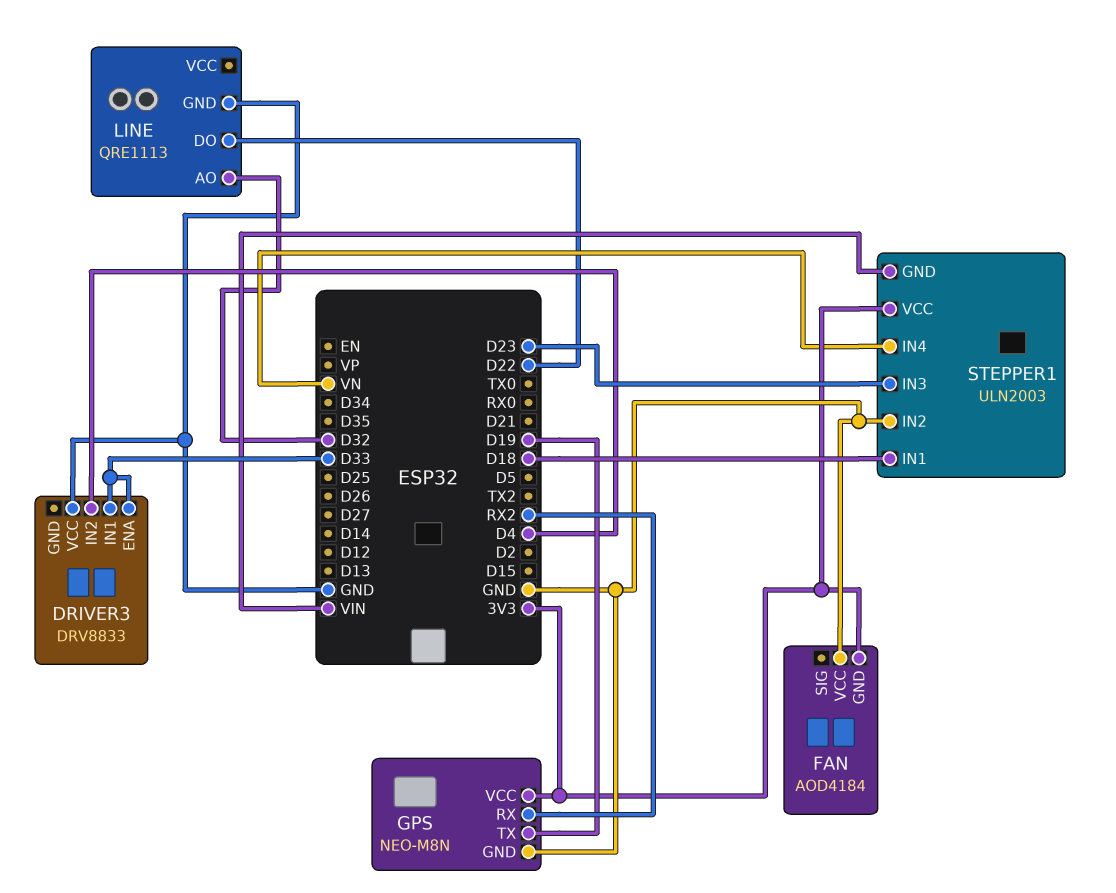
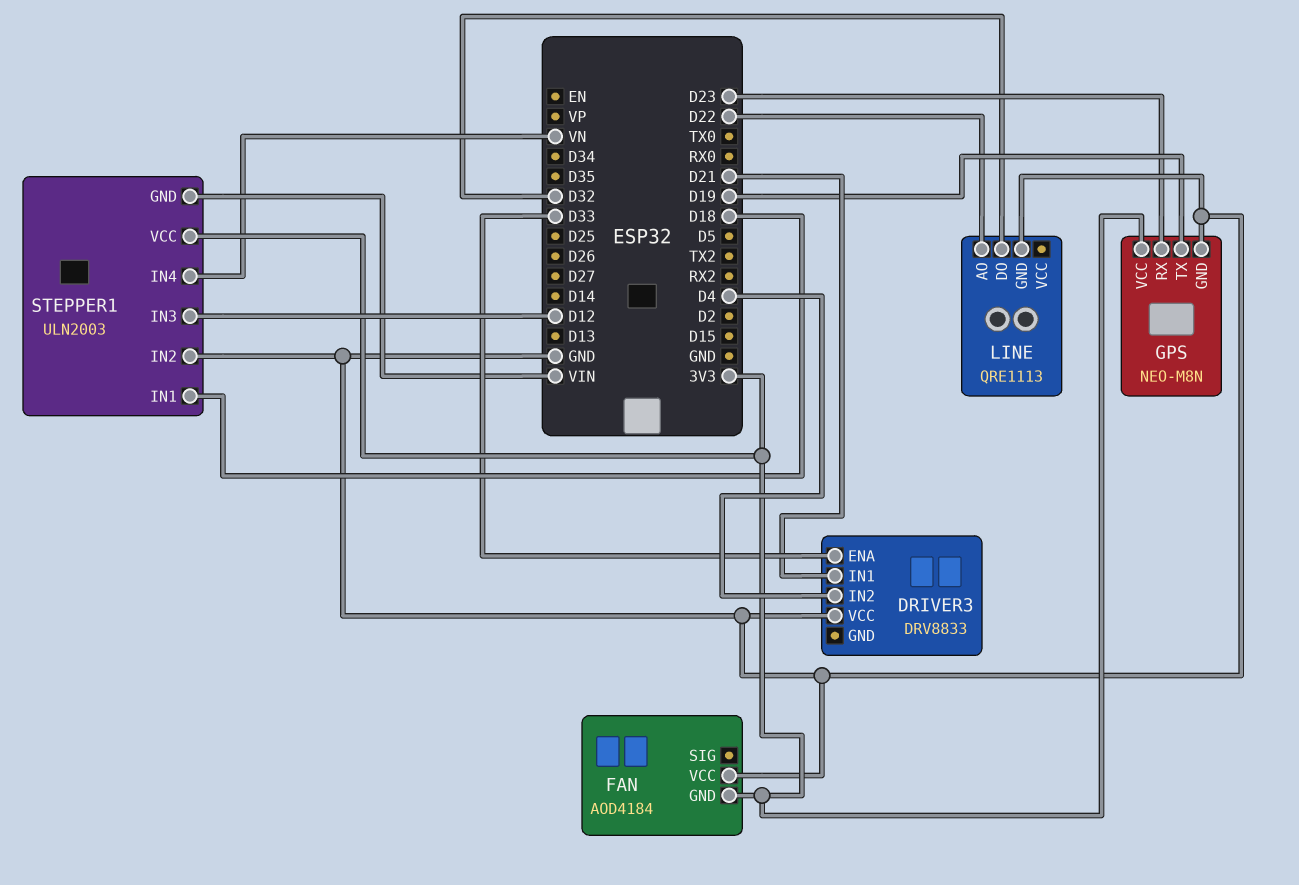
DRIVER3 pin IN1: D33 -> D21
GPS pin RX: RX2 -> D23
LINE pin AO: D32 -> D22
LINE pin DO: D22 -> D32
STEPPER1 pin IN3: D23 -> D12

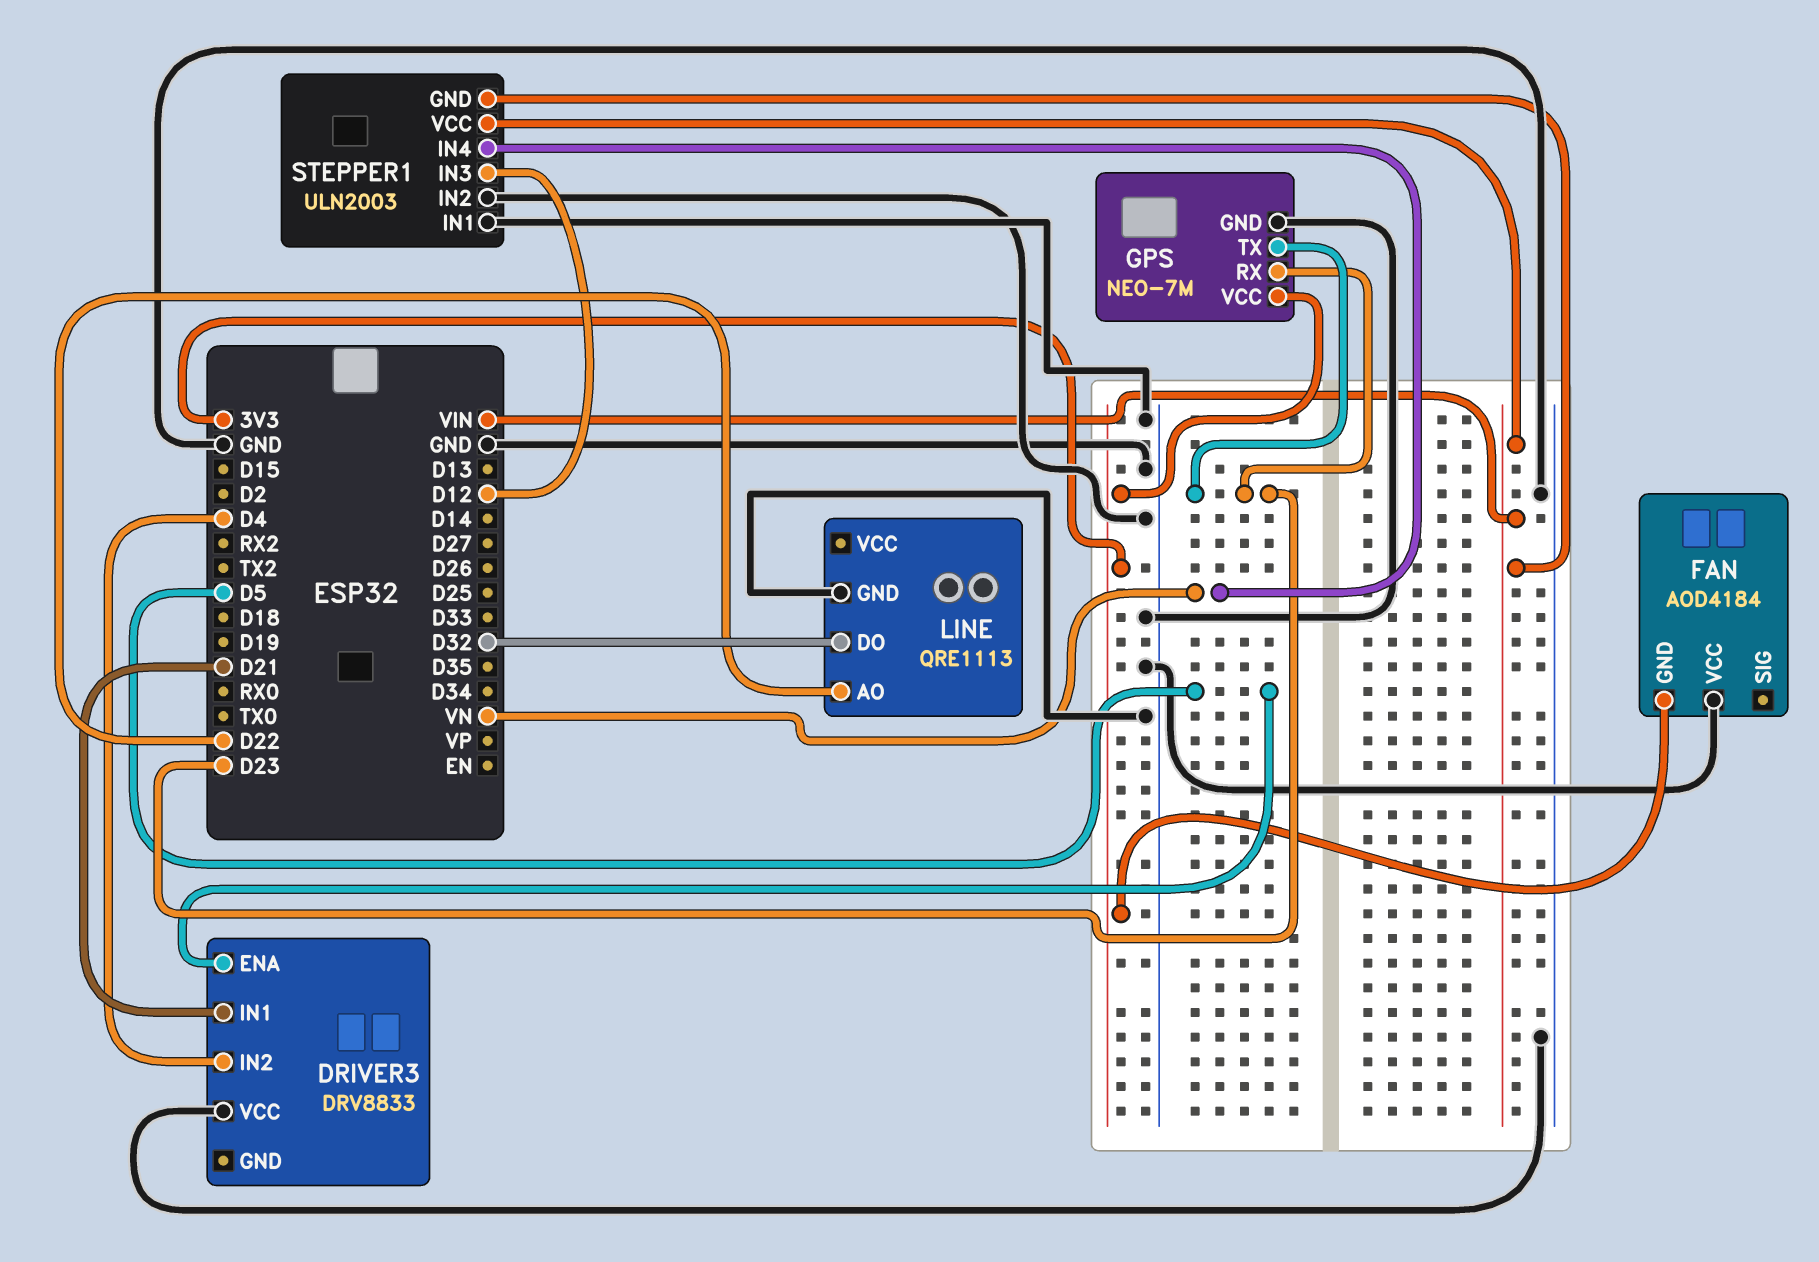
DRIVER3 pin ENA: D33 -> D5
GPS: NEO-M8N -> NEO-7M
GPS pin TX: D19 -> D23
STEPPER1 pin IN1: D18 -> GND
STEPPER1 pin VCC: 3V3 -> VIN

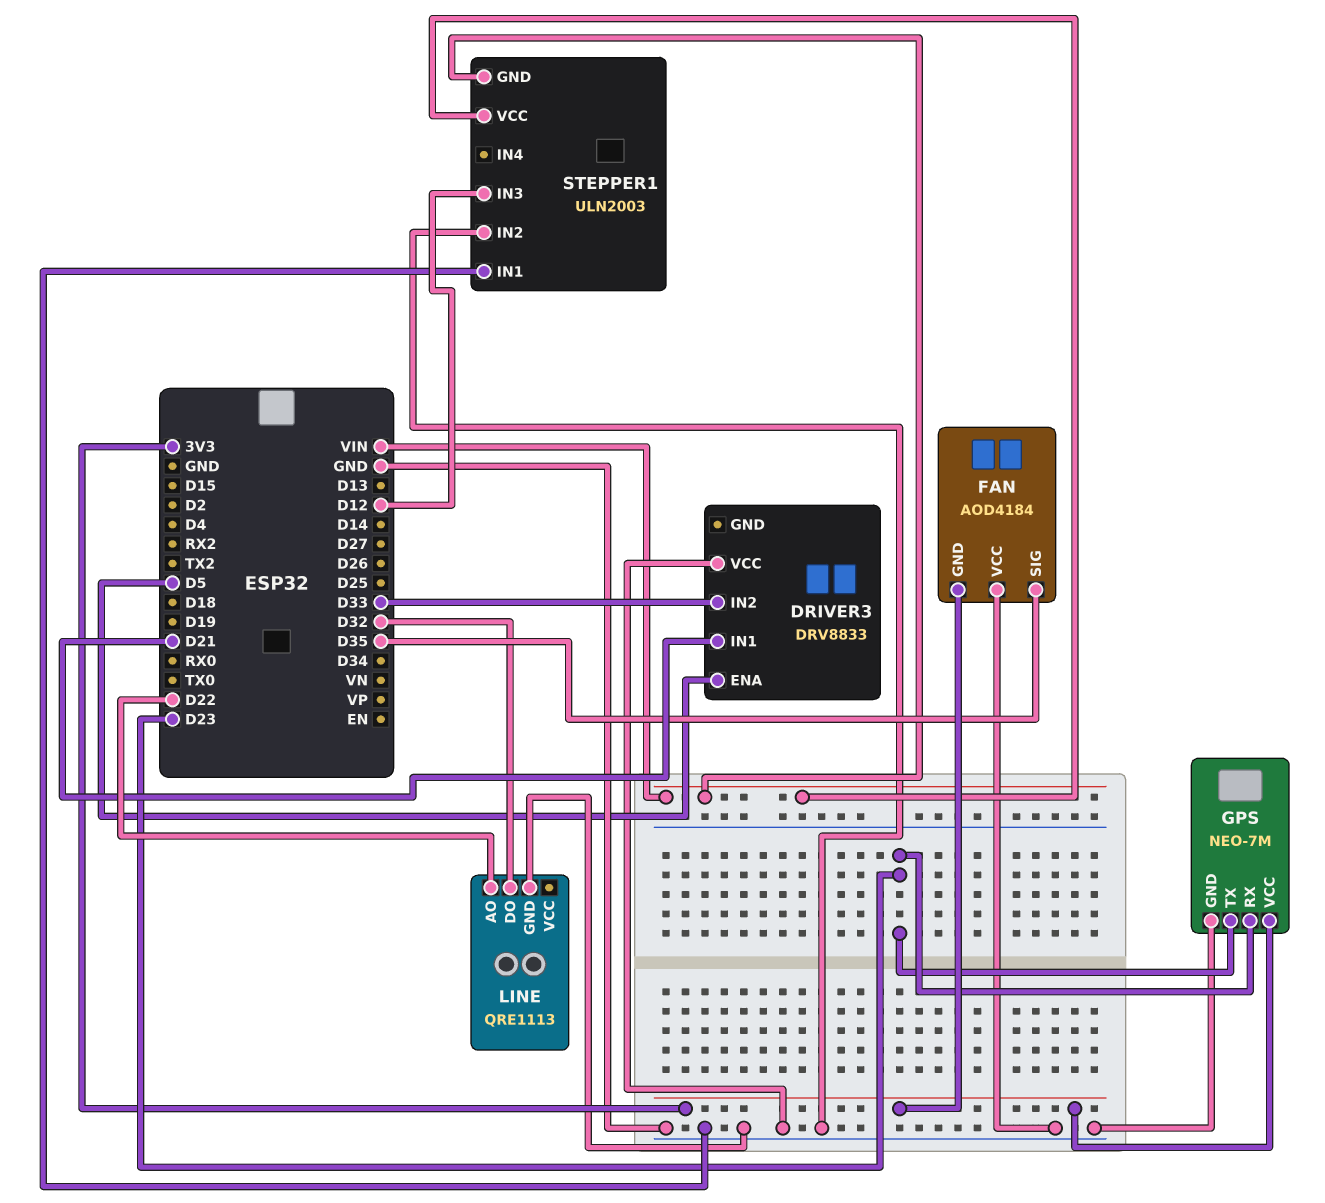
DRIVER3 pin IN2: D4 -> D33
FAN pin SIG: none -> D35
STEPPER1 pin IN4: VN -> none

